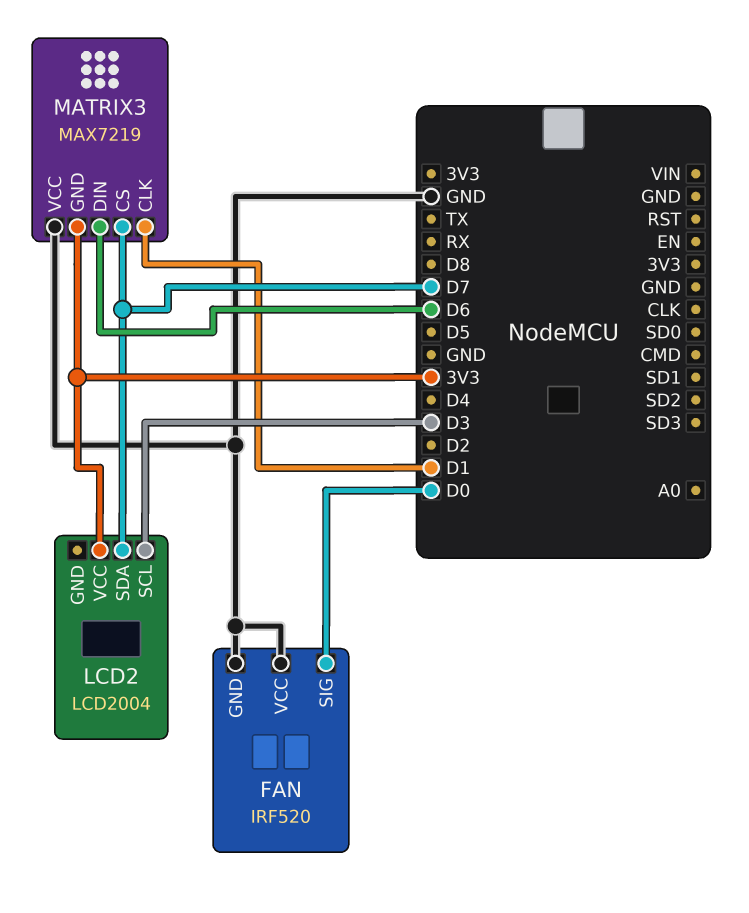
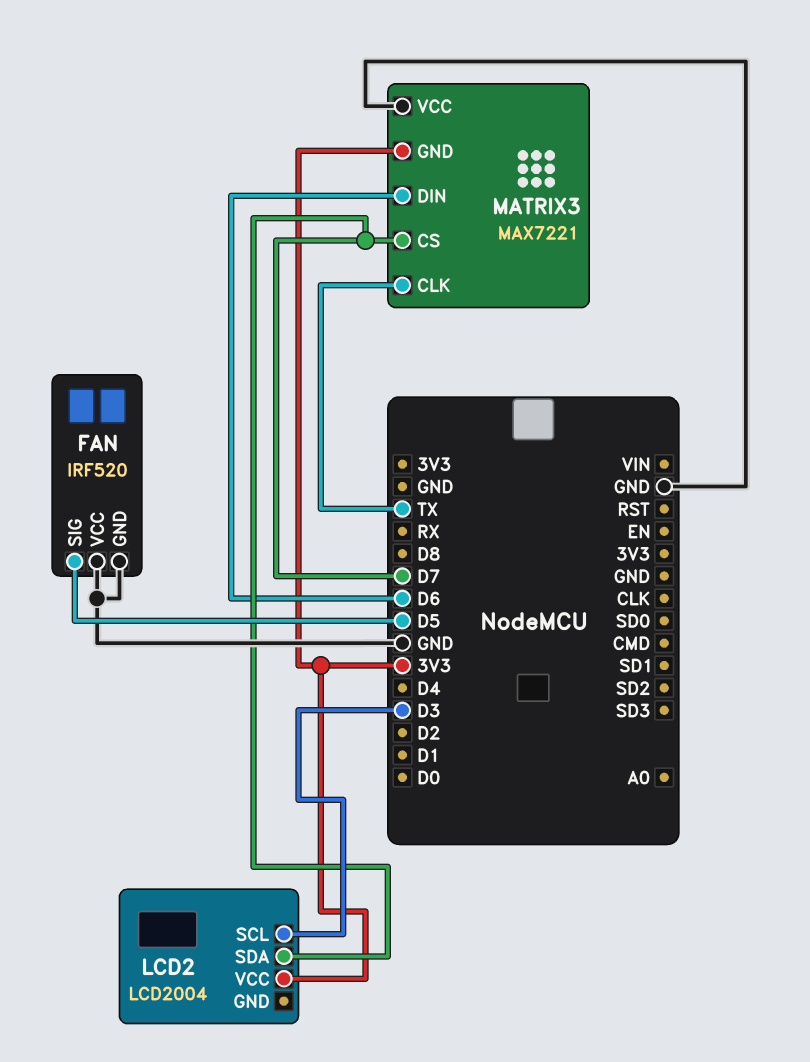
FAN pin SIG: D0 -> D5
MATRIX3: MAX7219 -> MAX7221
MATRIX3 pin CLK: D1 -> TX

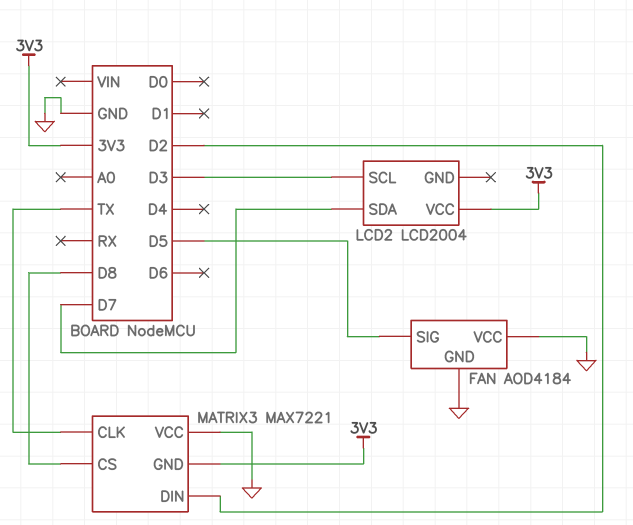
FAN: IRF520 -> AOD4184
MATRIX3 pin CS: D7 -> D8
MATRIX3 pin DIN: D6 -> D2

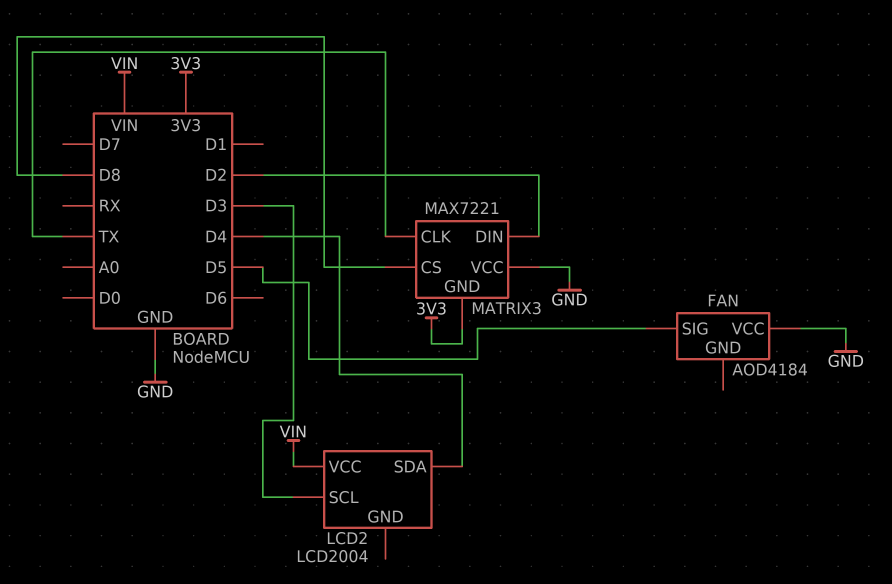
FAN pin GND: GND -> none
LCD2 pin SDA: D7 -> D4
LCD2 pin VCC: 3V3 -> VIN

